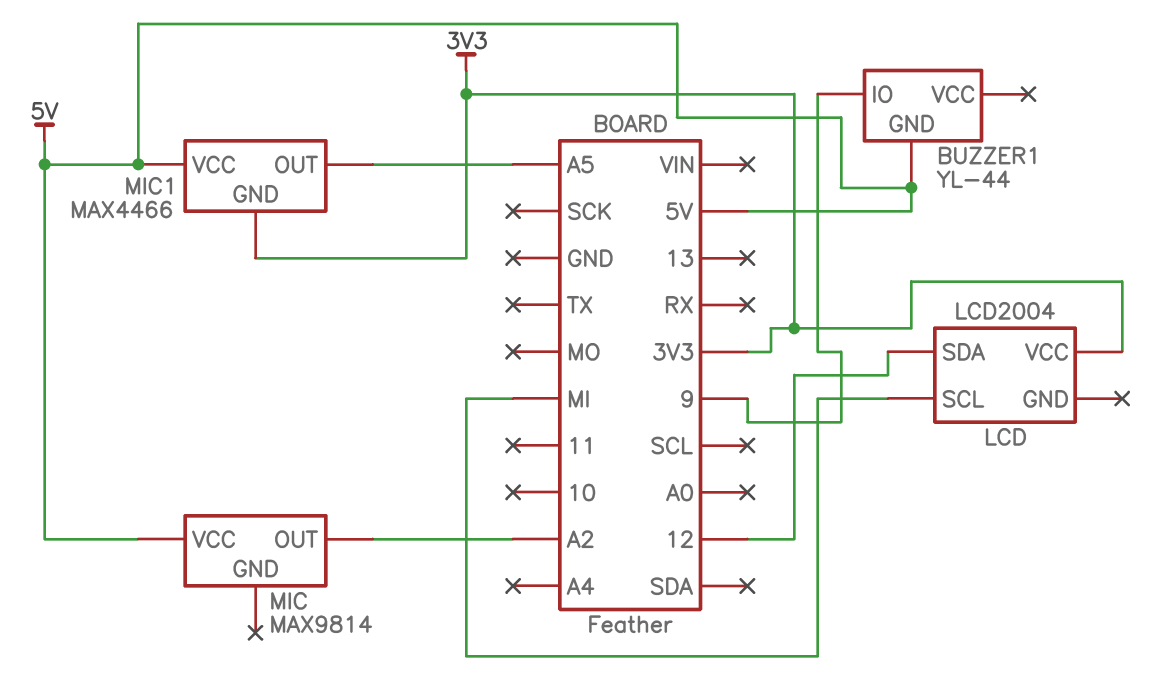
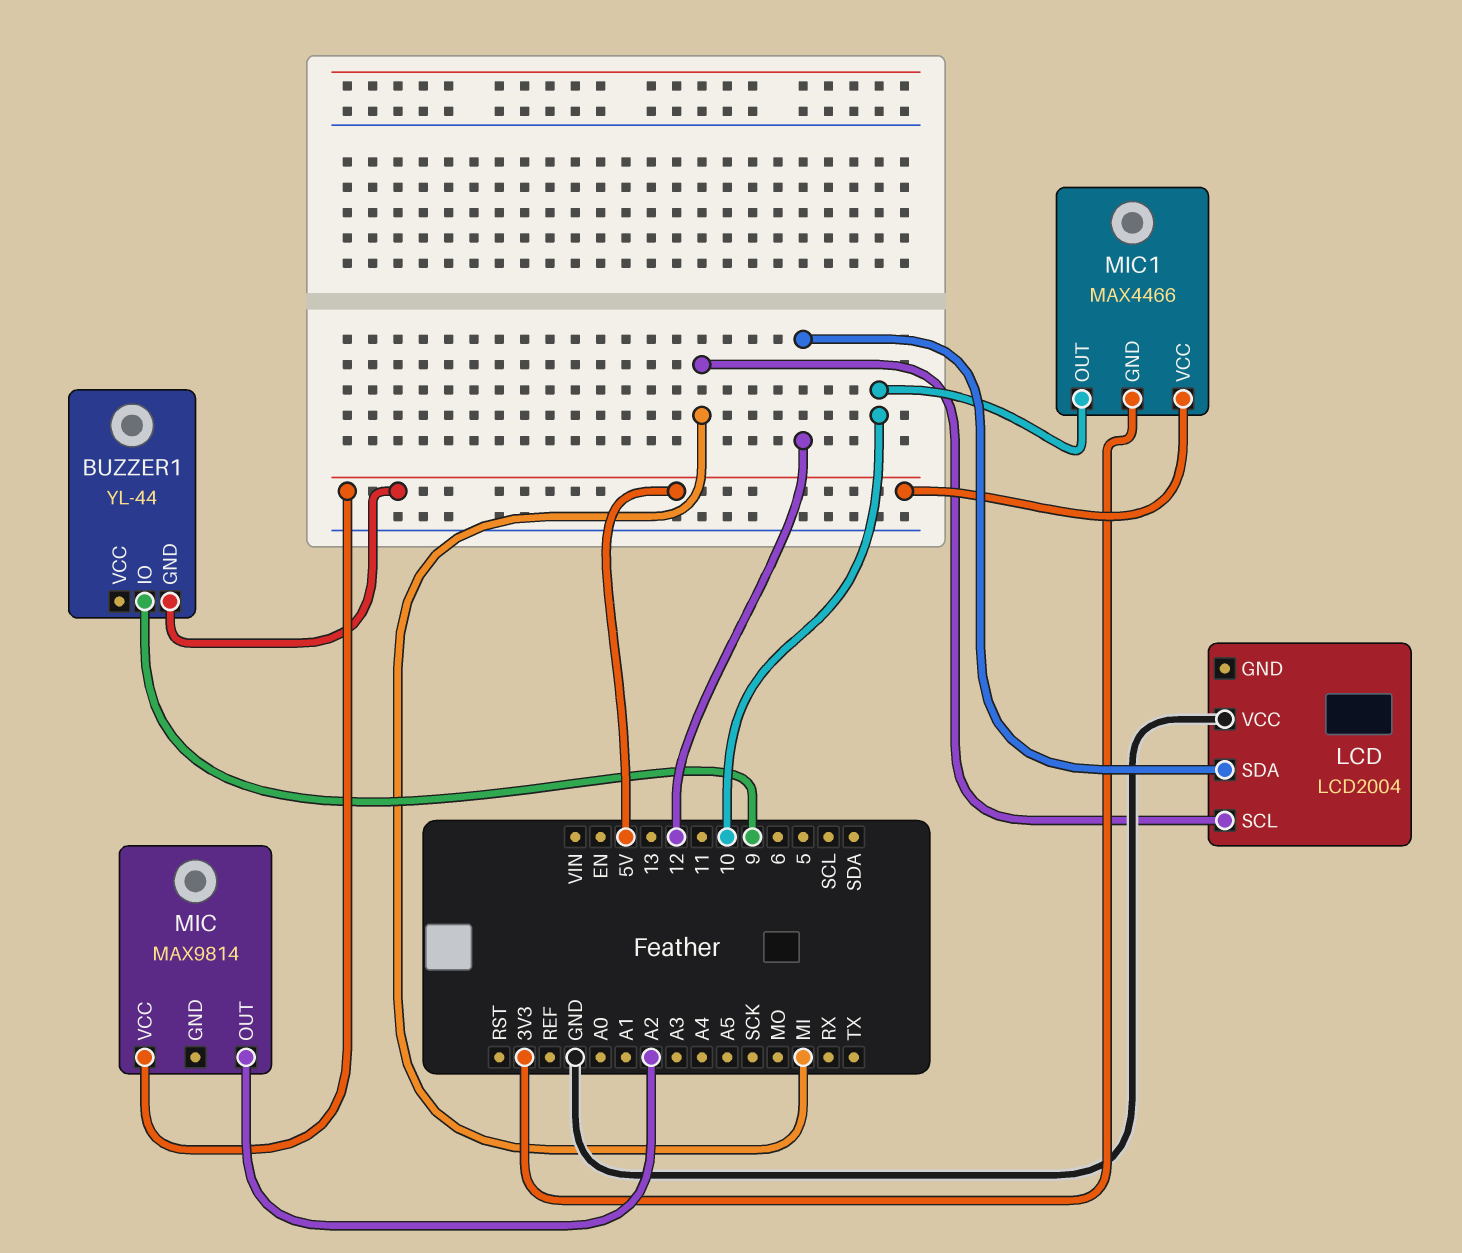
LCD pin VCC: 3V3 -> GND
MIC1 pin OUT: A5 -> 10

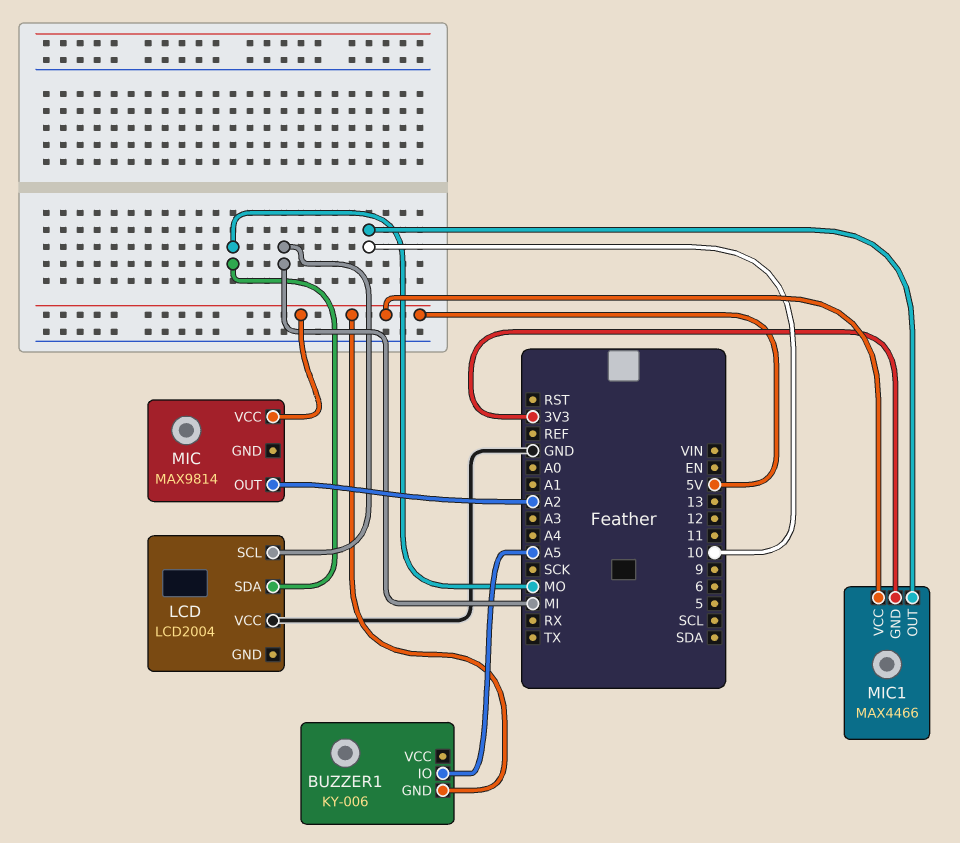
BUZZER1: YL-44 -> KY-006
BUZZER1 pin IO: 9 -> A5
LCD pin SDA: 12 -> MO

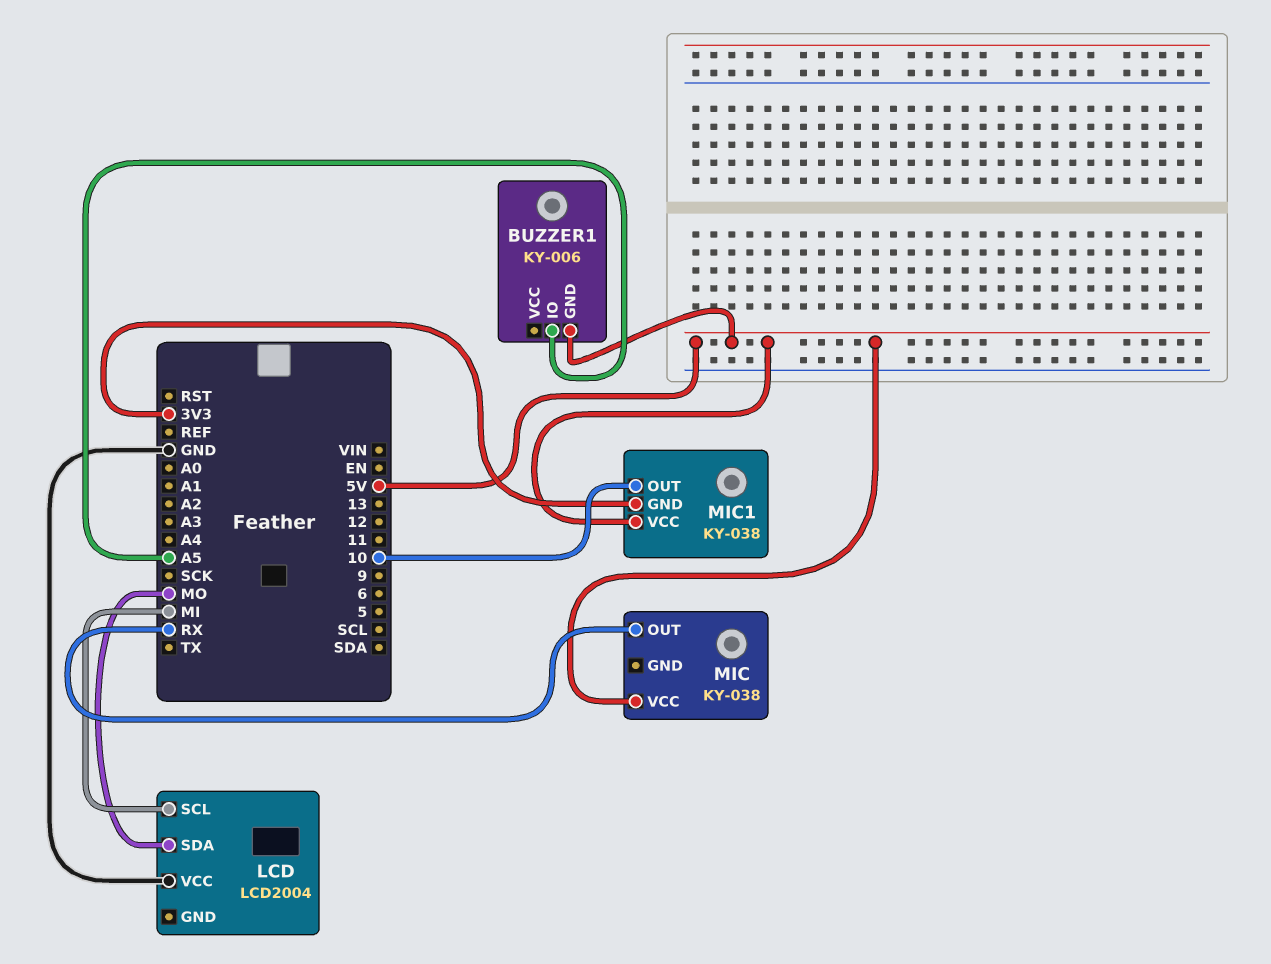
MIC: MAX9814 -> KY-038
MIC pin OUT: A2 -> RX
MIC1: MAX4466 -> KY-038

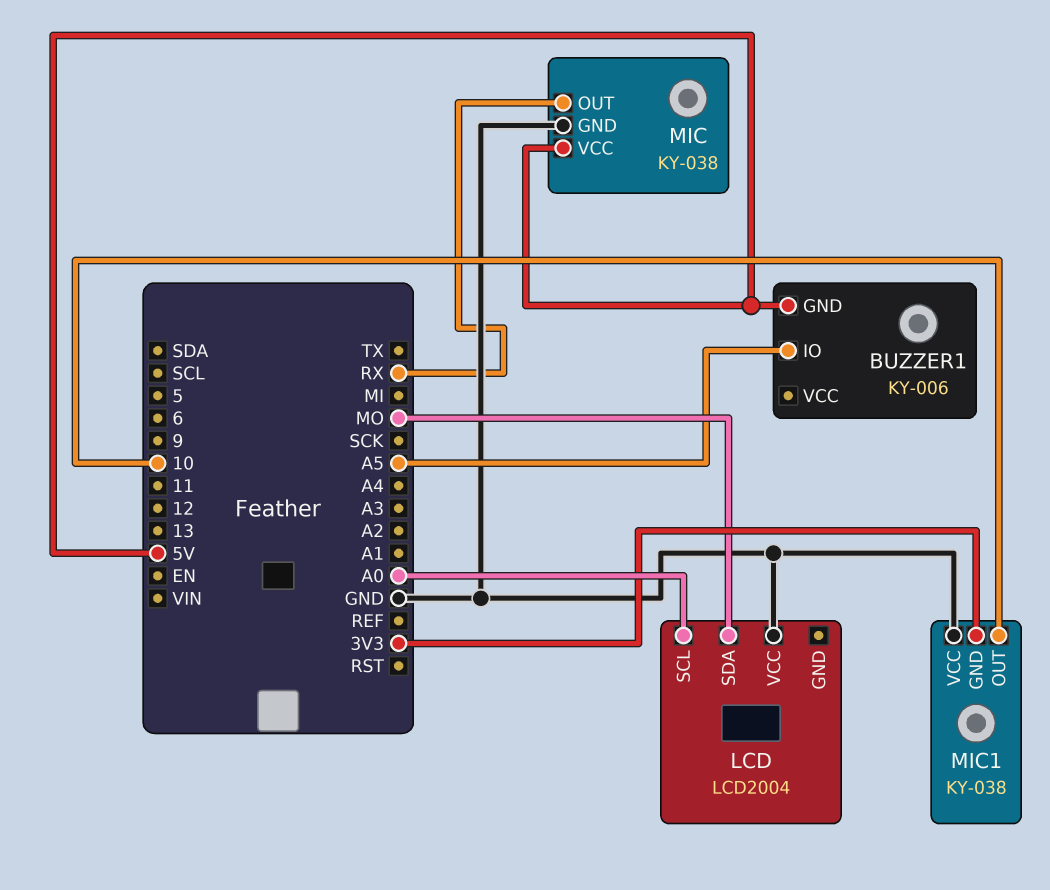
LCD pin SCL: MI -> A0
MIC pin GND: none -> GND
MIC1 pin VCC: 5V -> GND

